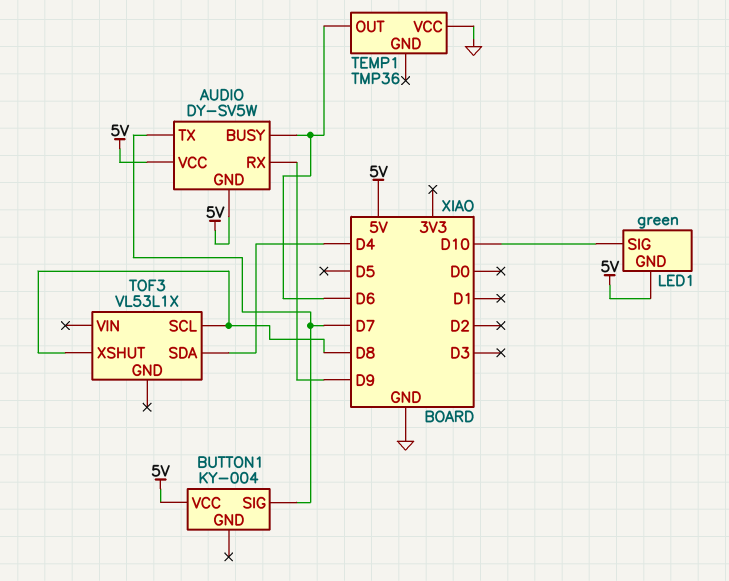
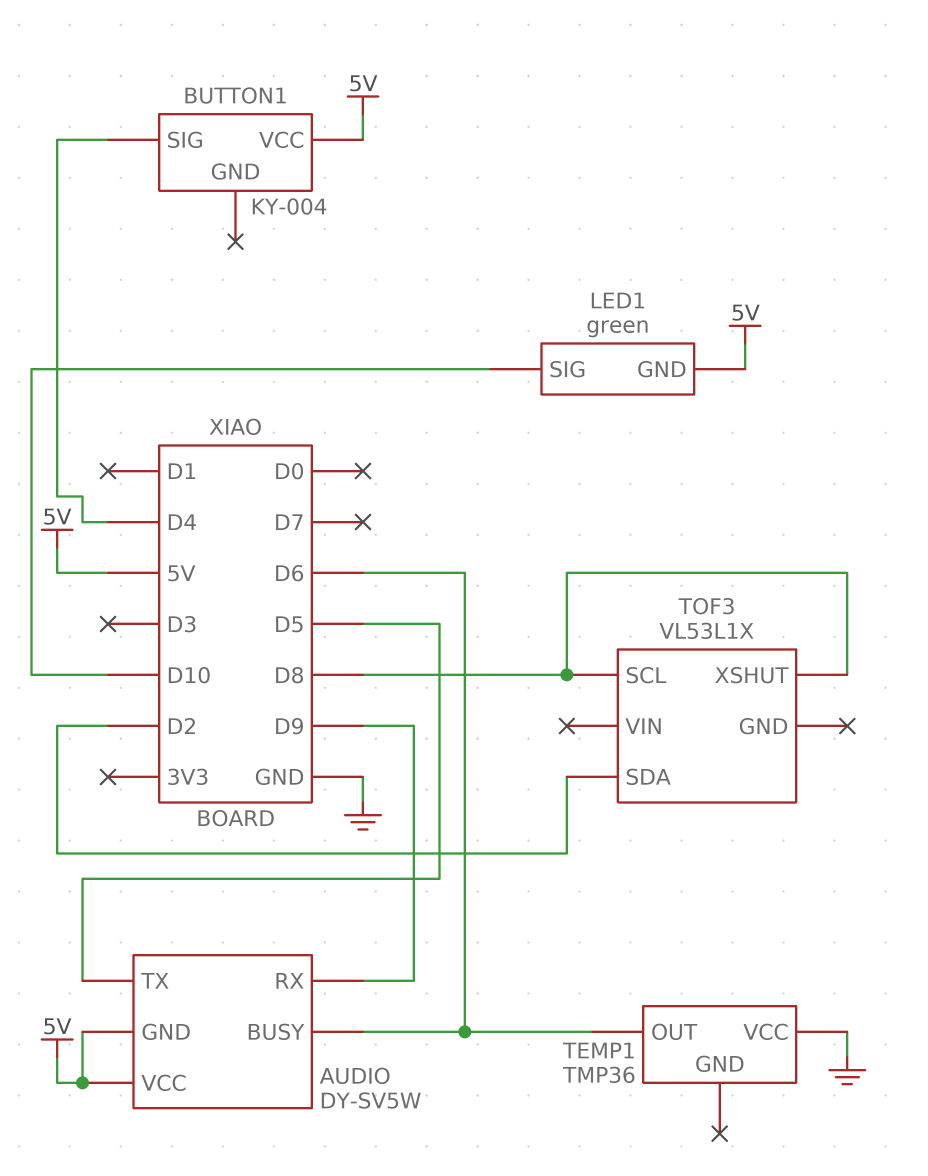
AUDIO pin TX: D7 -> D5
BUTTON1 pin SIG: D7 -> D4
TOF3 pin SDA: D4 -> D2

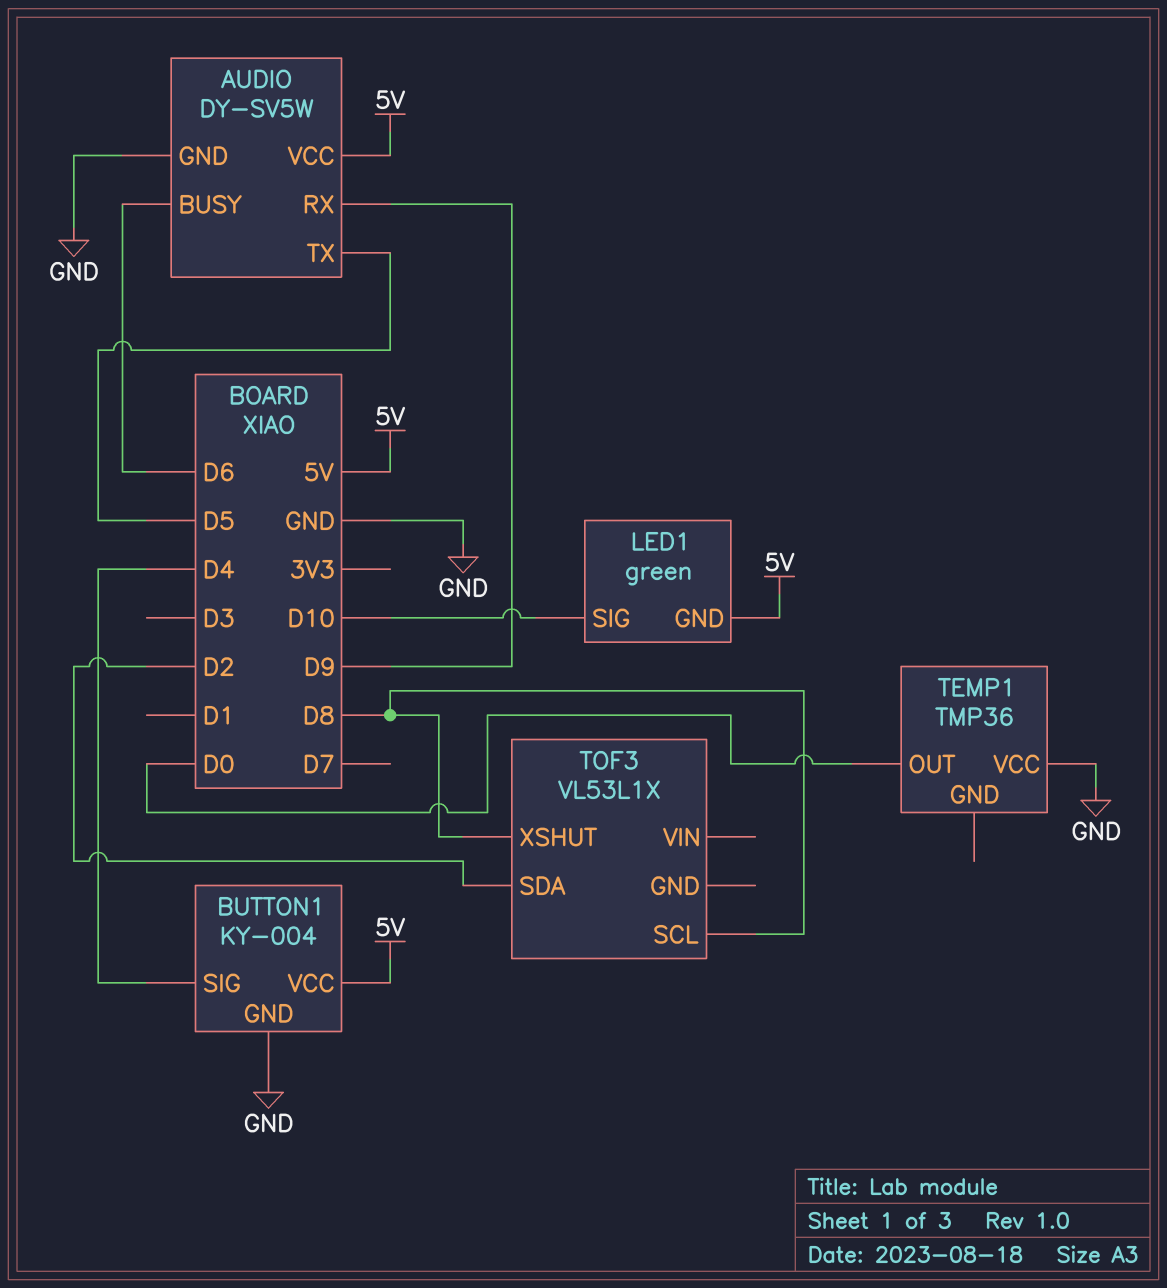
AUDIO pin GND: 5V -> GND
BUTTON1 pin GND: none -> GND
TEMP1 pin OUT: D6 -> D0

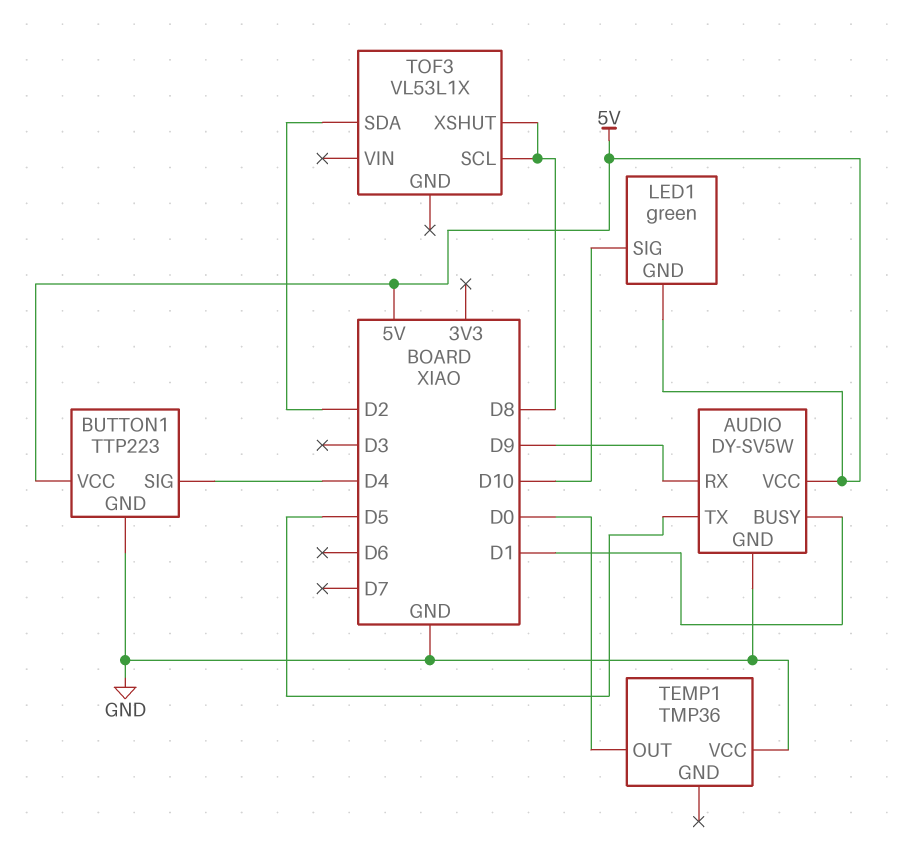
AUDIO pin BUSY: D6 -> D1
BUTTON1: KY-004 -> TTP223

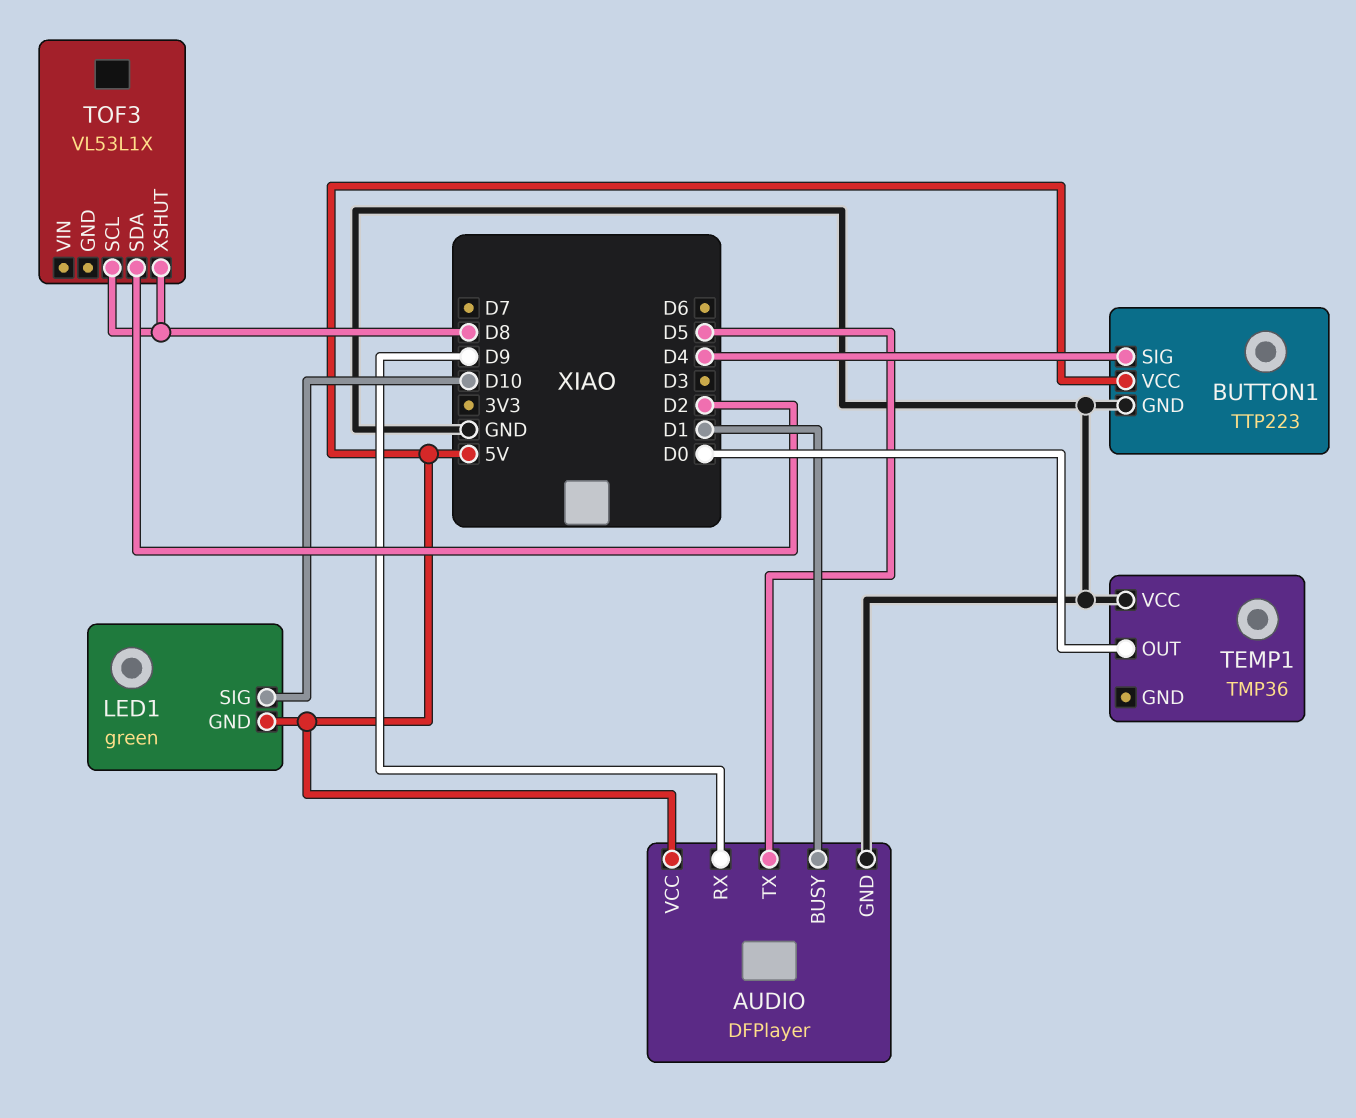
AUDIO: DY-SV5W -> DFPlayer

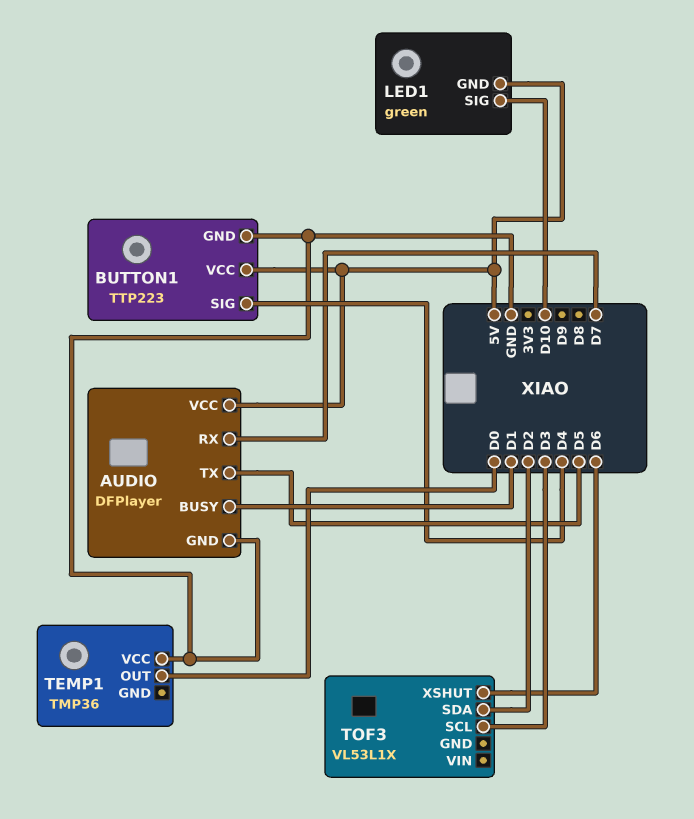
AUDIO pin RX: D9 -> D7
TOF3 pin SCL: D8 -> D3
TOF3 pin XSHUT: D8 -> D6

